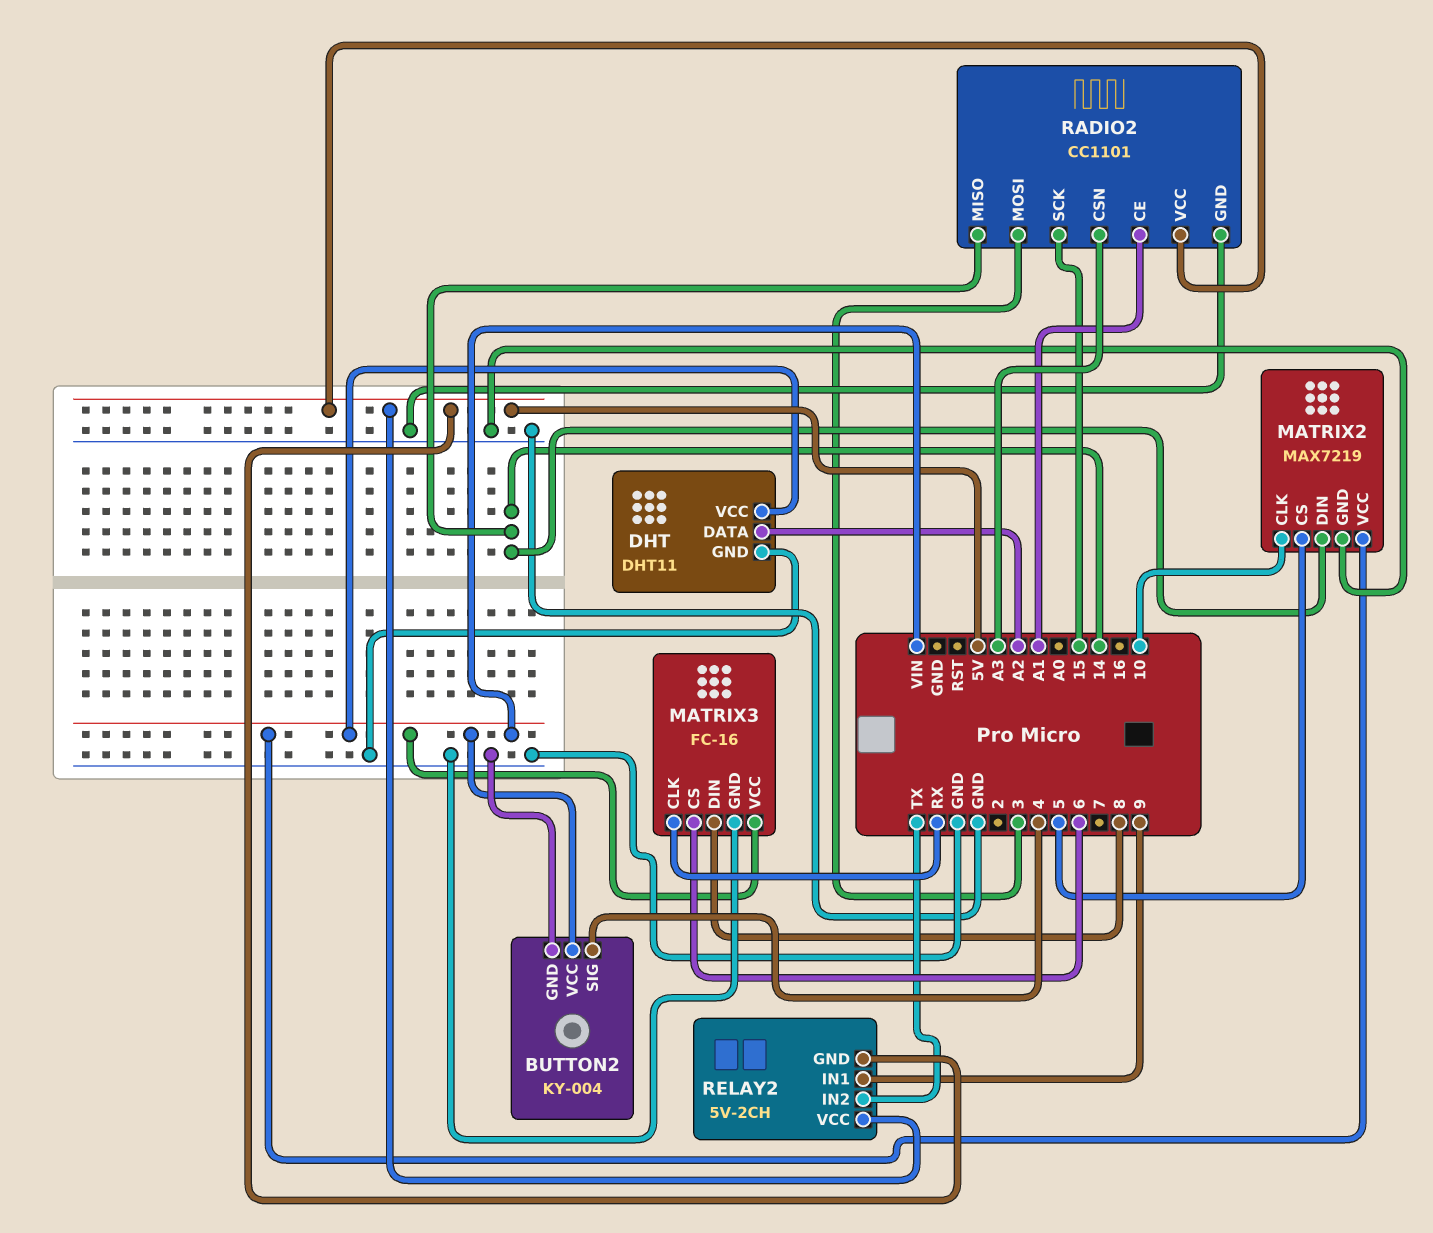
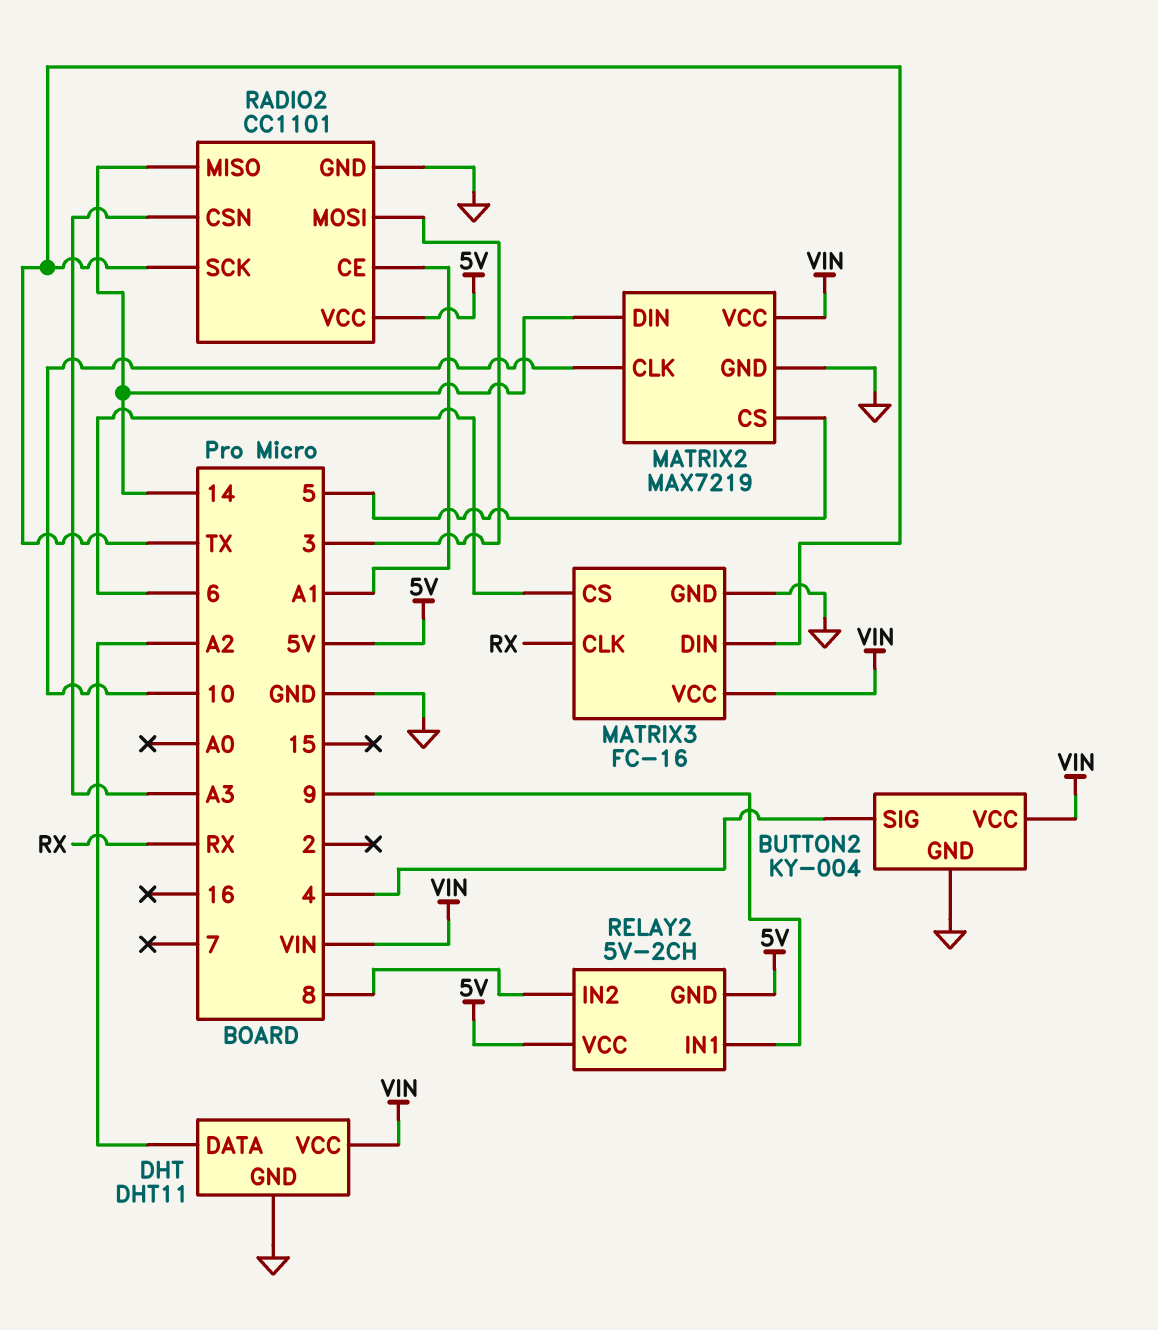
MATRIX3 pin DIN: 8 -> TX
RADIO2 pin SCK: 15 -> TX
RELAY2 pin IN2: TX -> 8

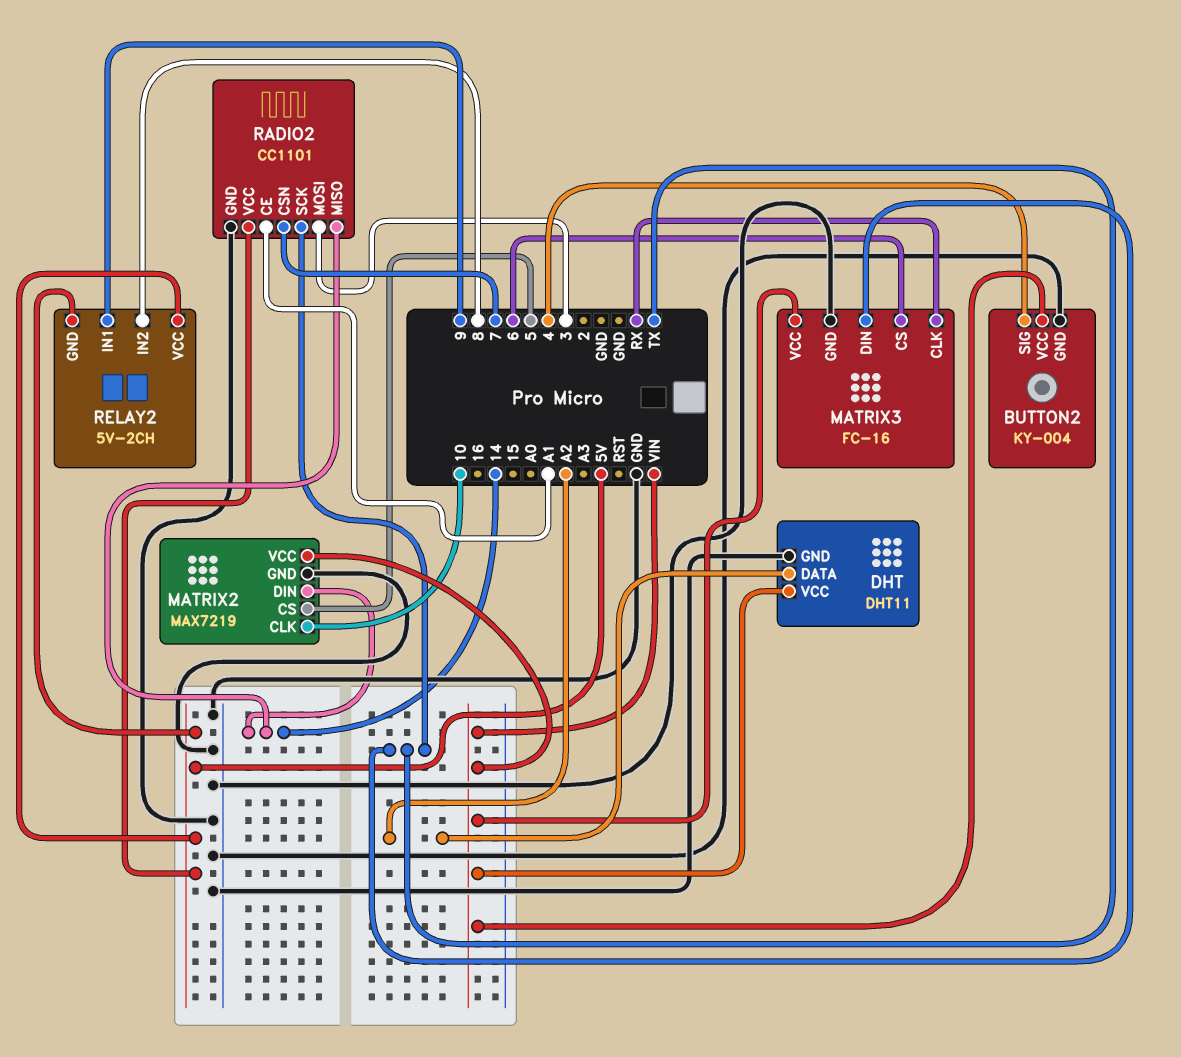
RADIO2 pin CSN: A3 -> 7

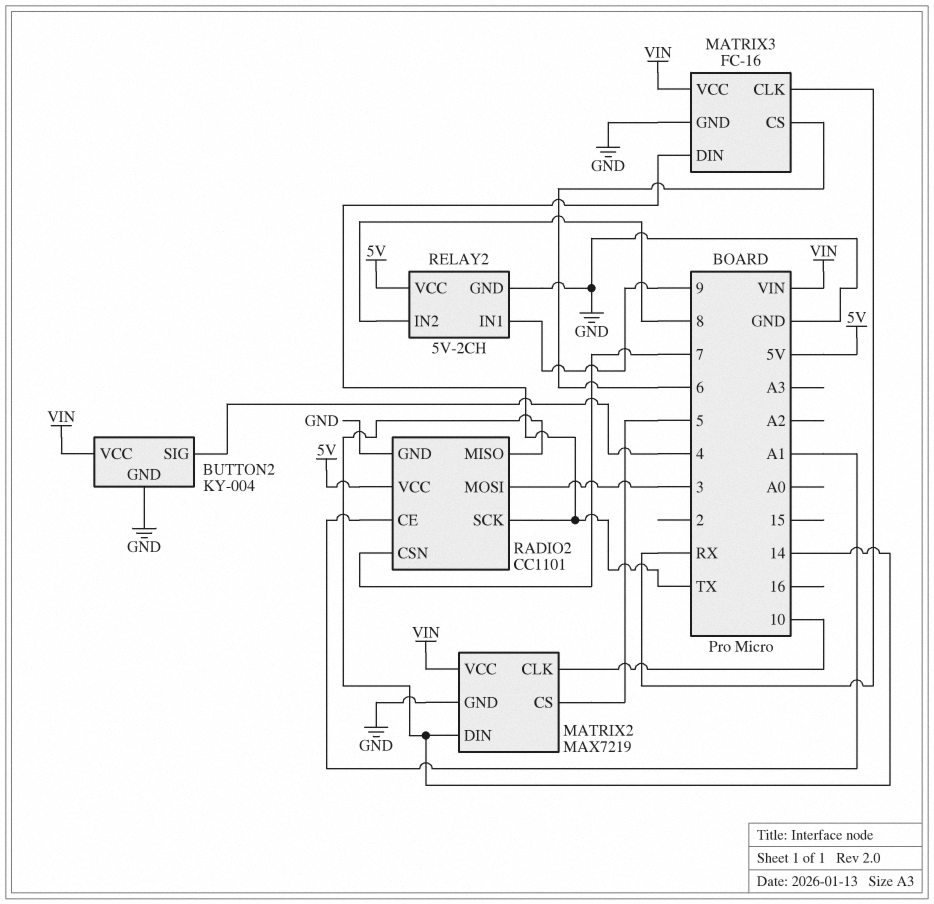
DHT: DHT11 -> none
DHT pin DATA: A2 -> none
DHT pin GND: GND -> none
DHT pin VCC: VIN -> none
RELAY2 pin GND: 5V -> GND

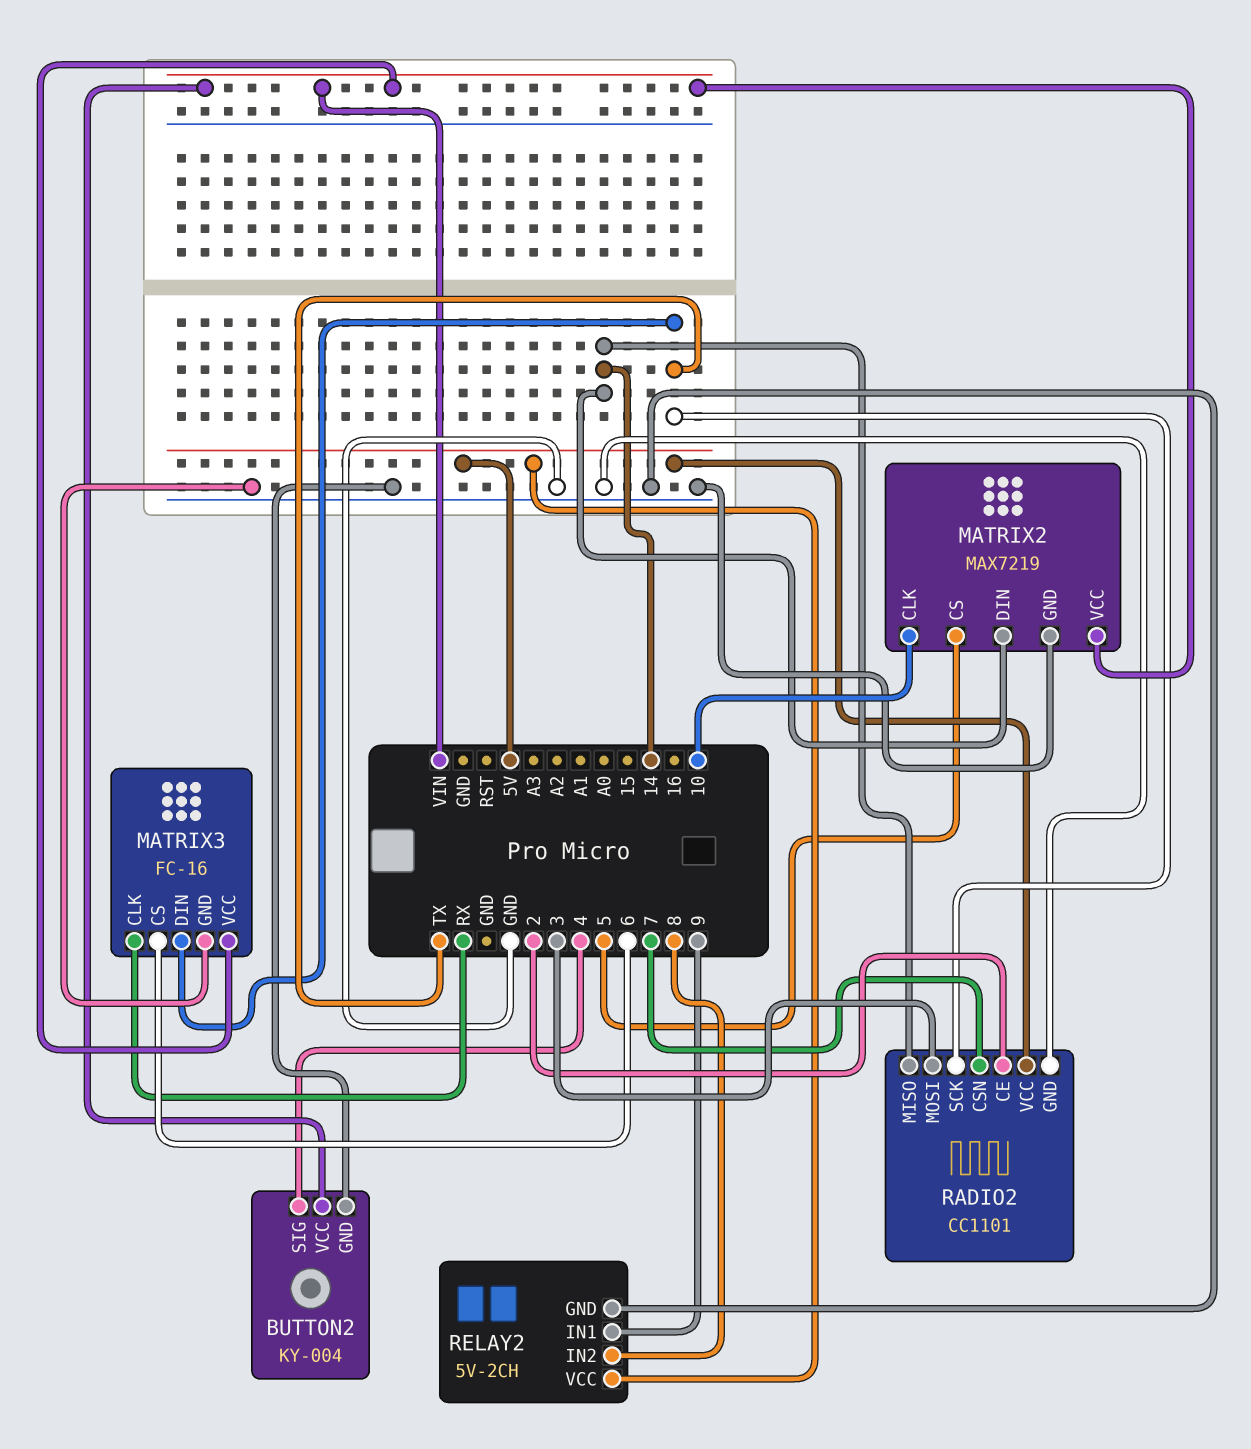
RADIO2 pin CE: A1 -> 2

